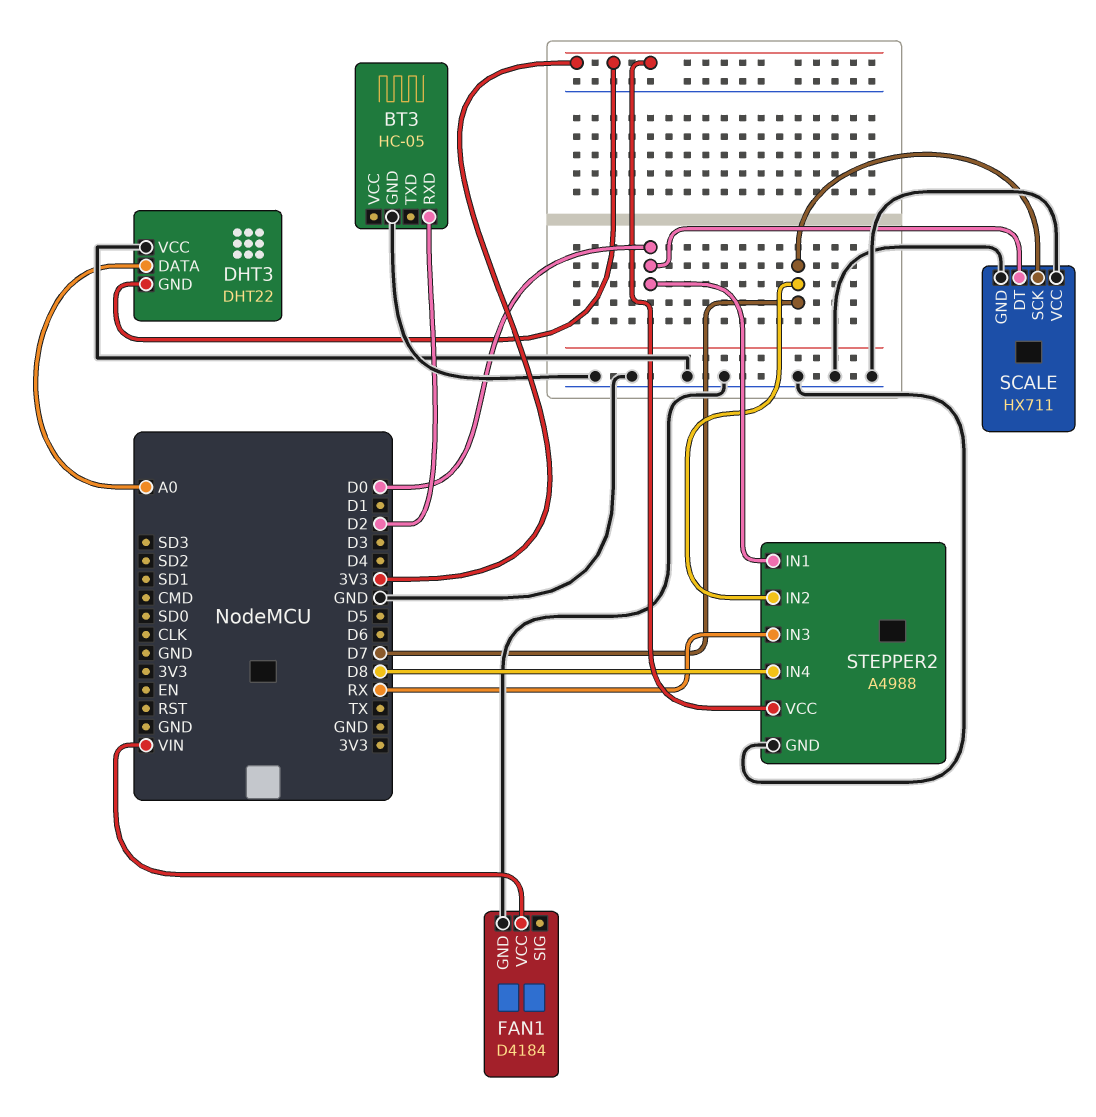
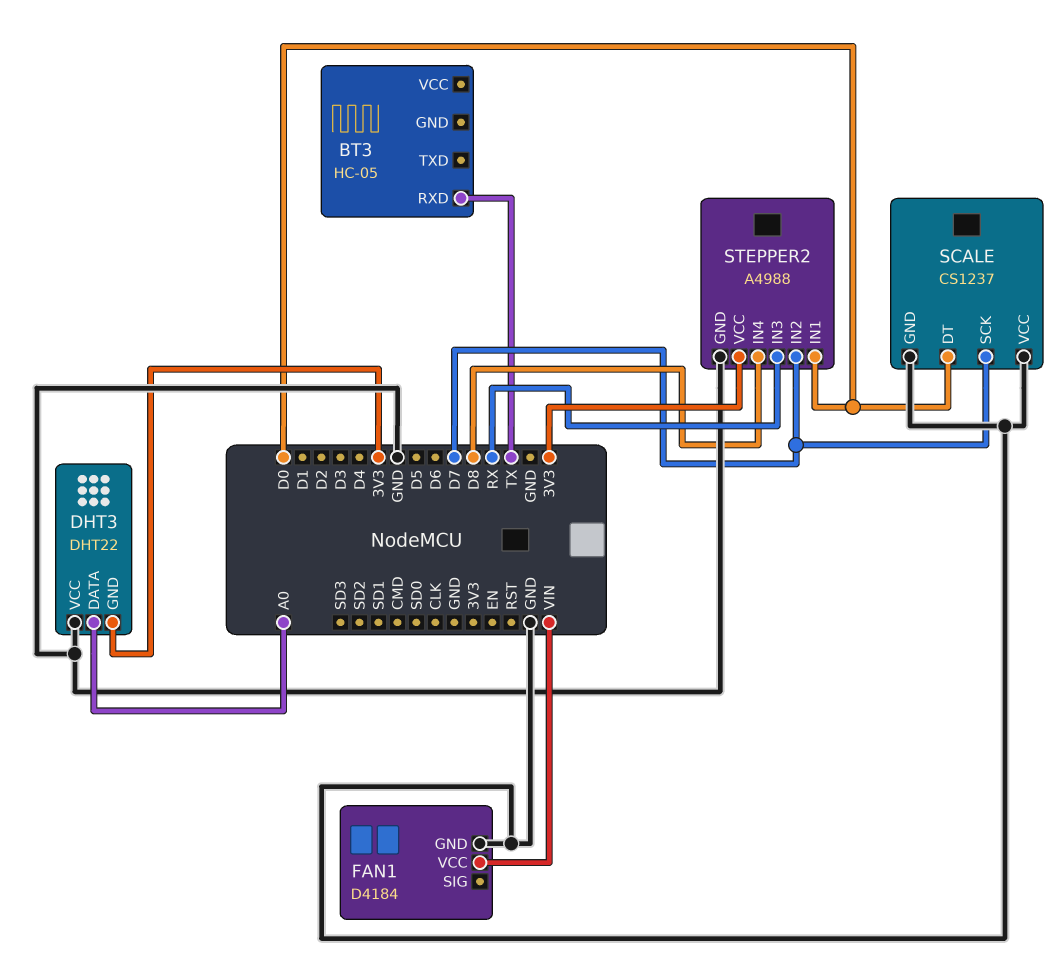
BT3 pin GND: GND -> none
BT3 pin RXD: D2 -> TX
SCALE: HX711 -> CS1237

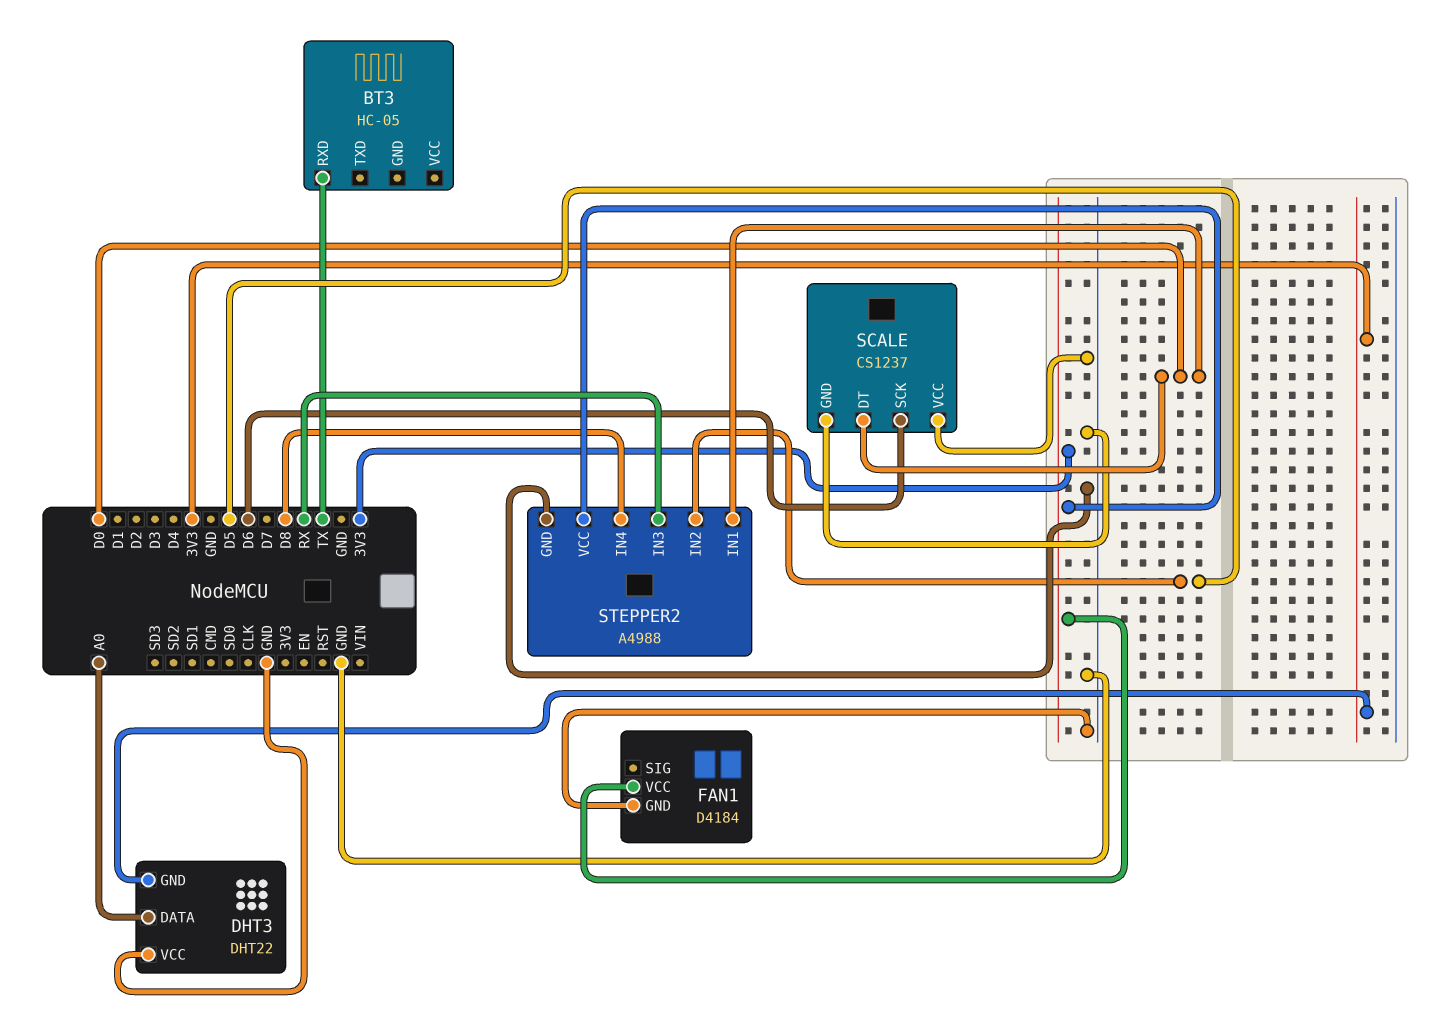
FAN1 pin VCC: VIN -> 3V3
SCALE pin SCK: D7 -> D6
STEPPER2 pin IN2: D7 -> D5

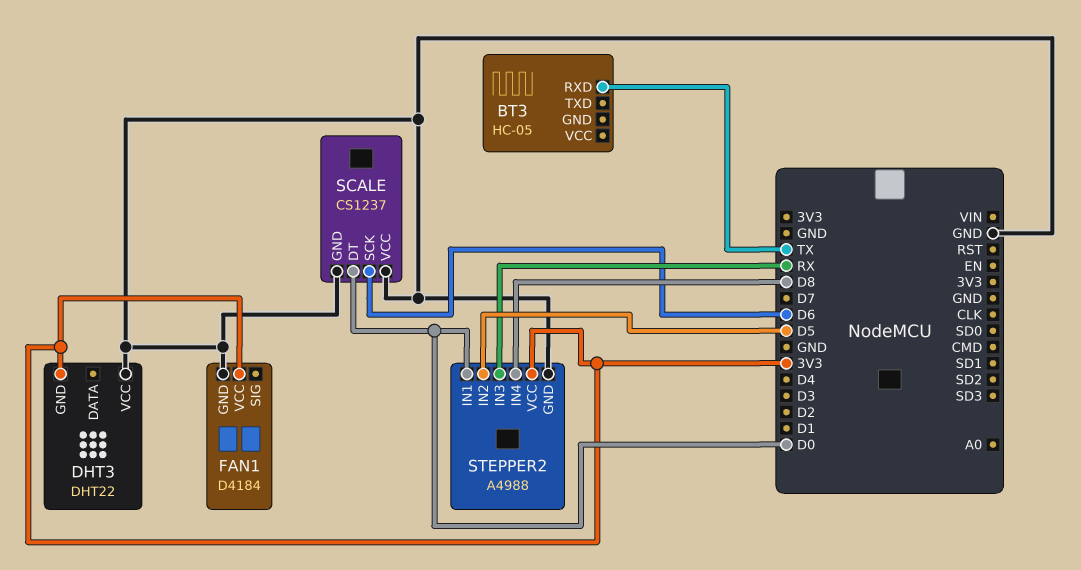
DHT3 pin DATA: A0 -> none

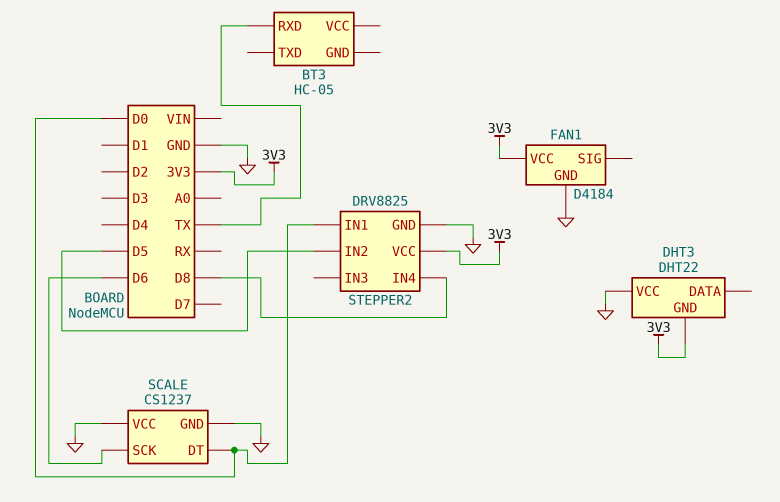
STEPPER2: A4988 -> DRV8825
STEPPER2 pin IN3: RX -> none

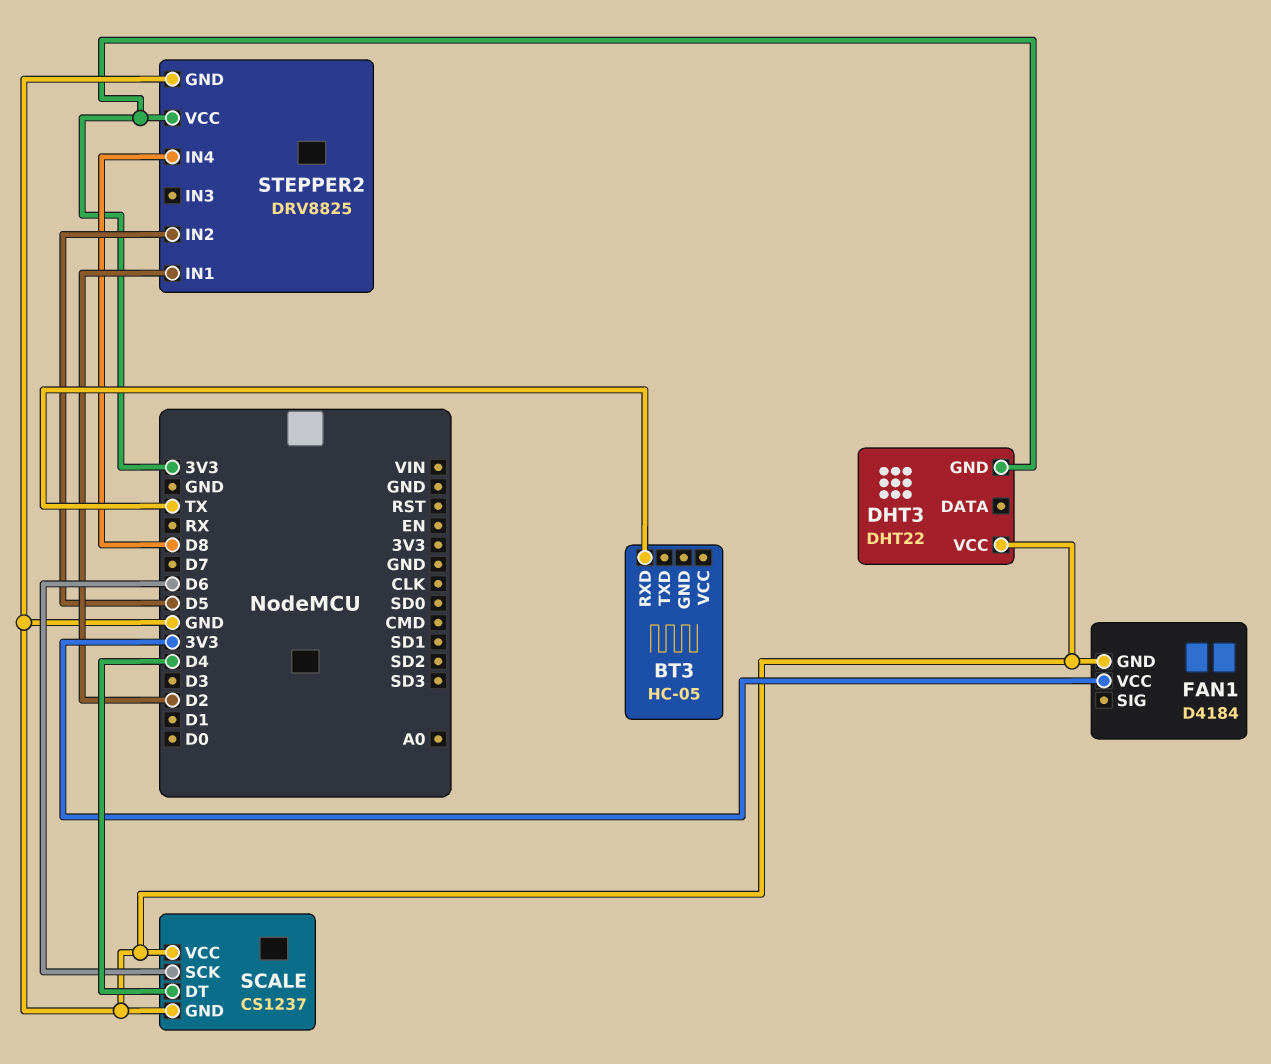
SCALE pin DT: D0 -> D4
STEPPER2 pin IN1: D0 -> D2

